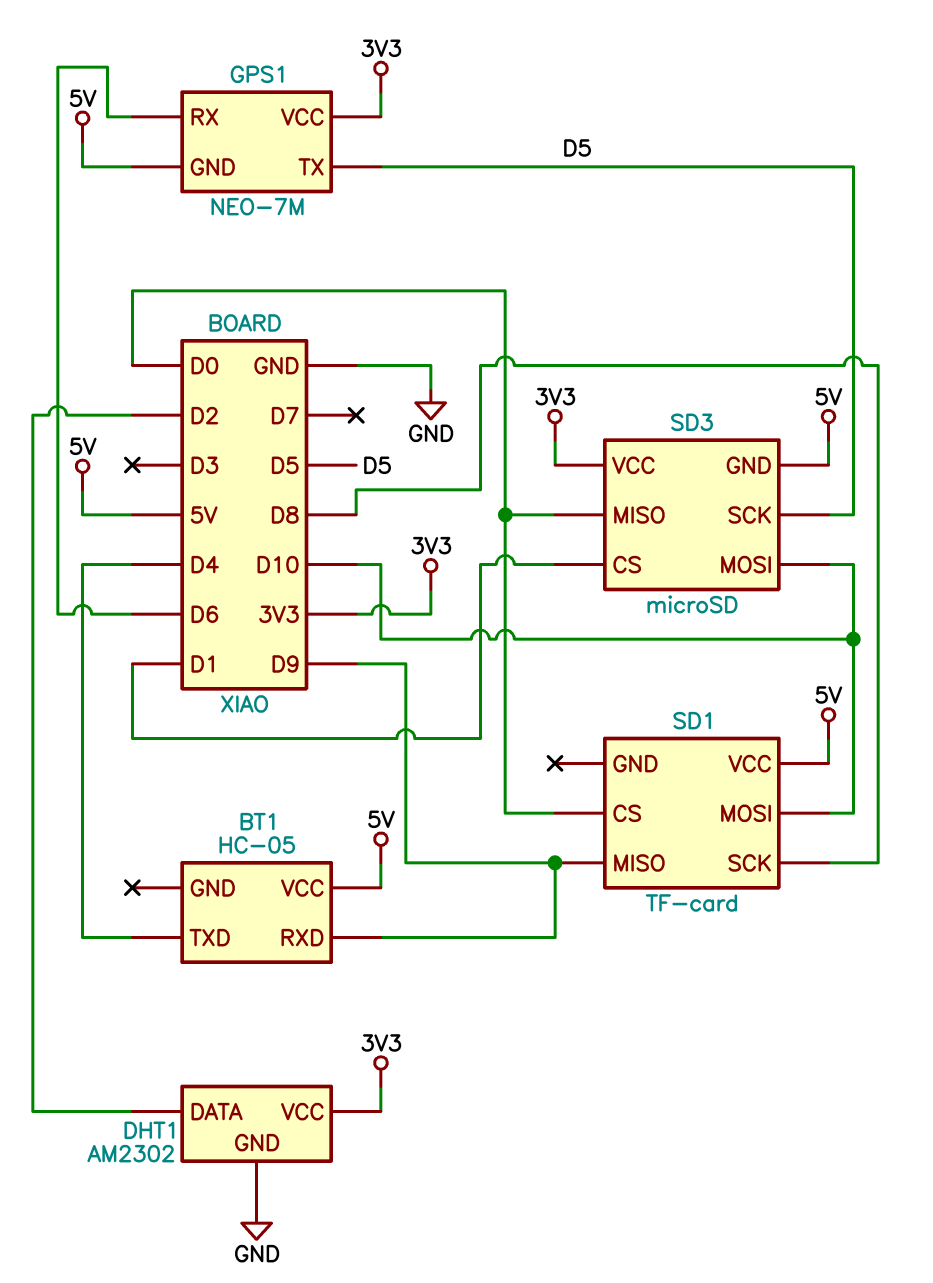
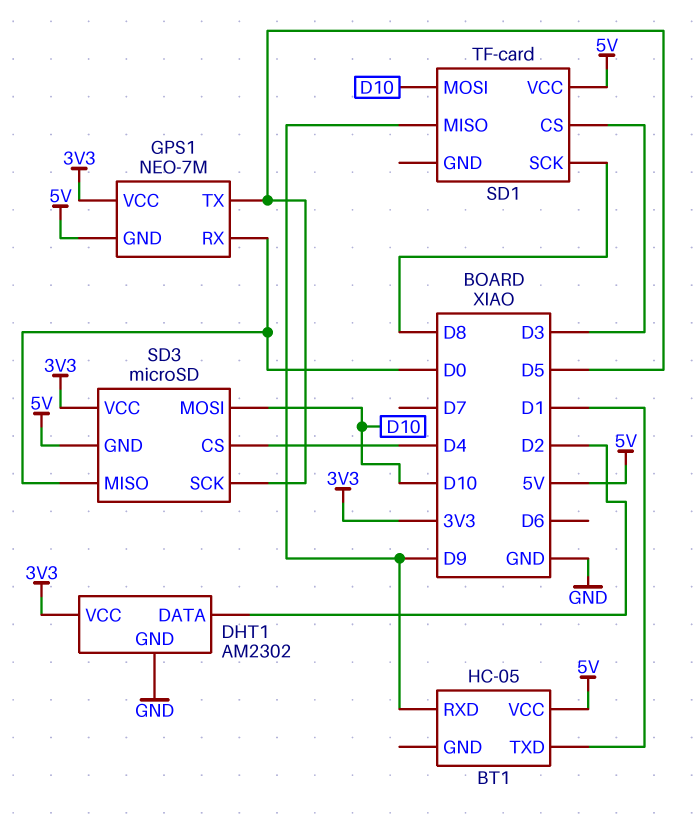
BT1 pin TXD: D4 -> D1
GPS1 pin RX: D6 -> D0
SD1 pin CS: D0 -> D3
SD3 pin CS: D1 -> D4

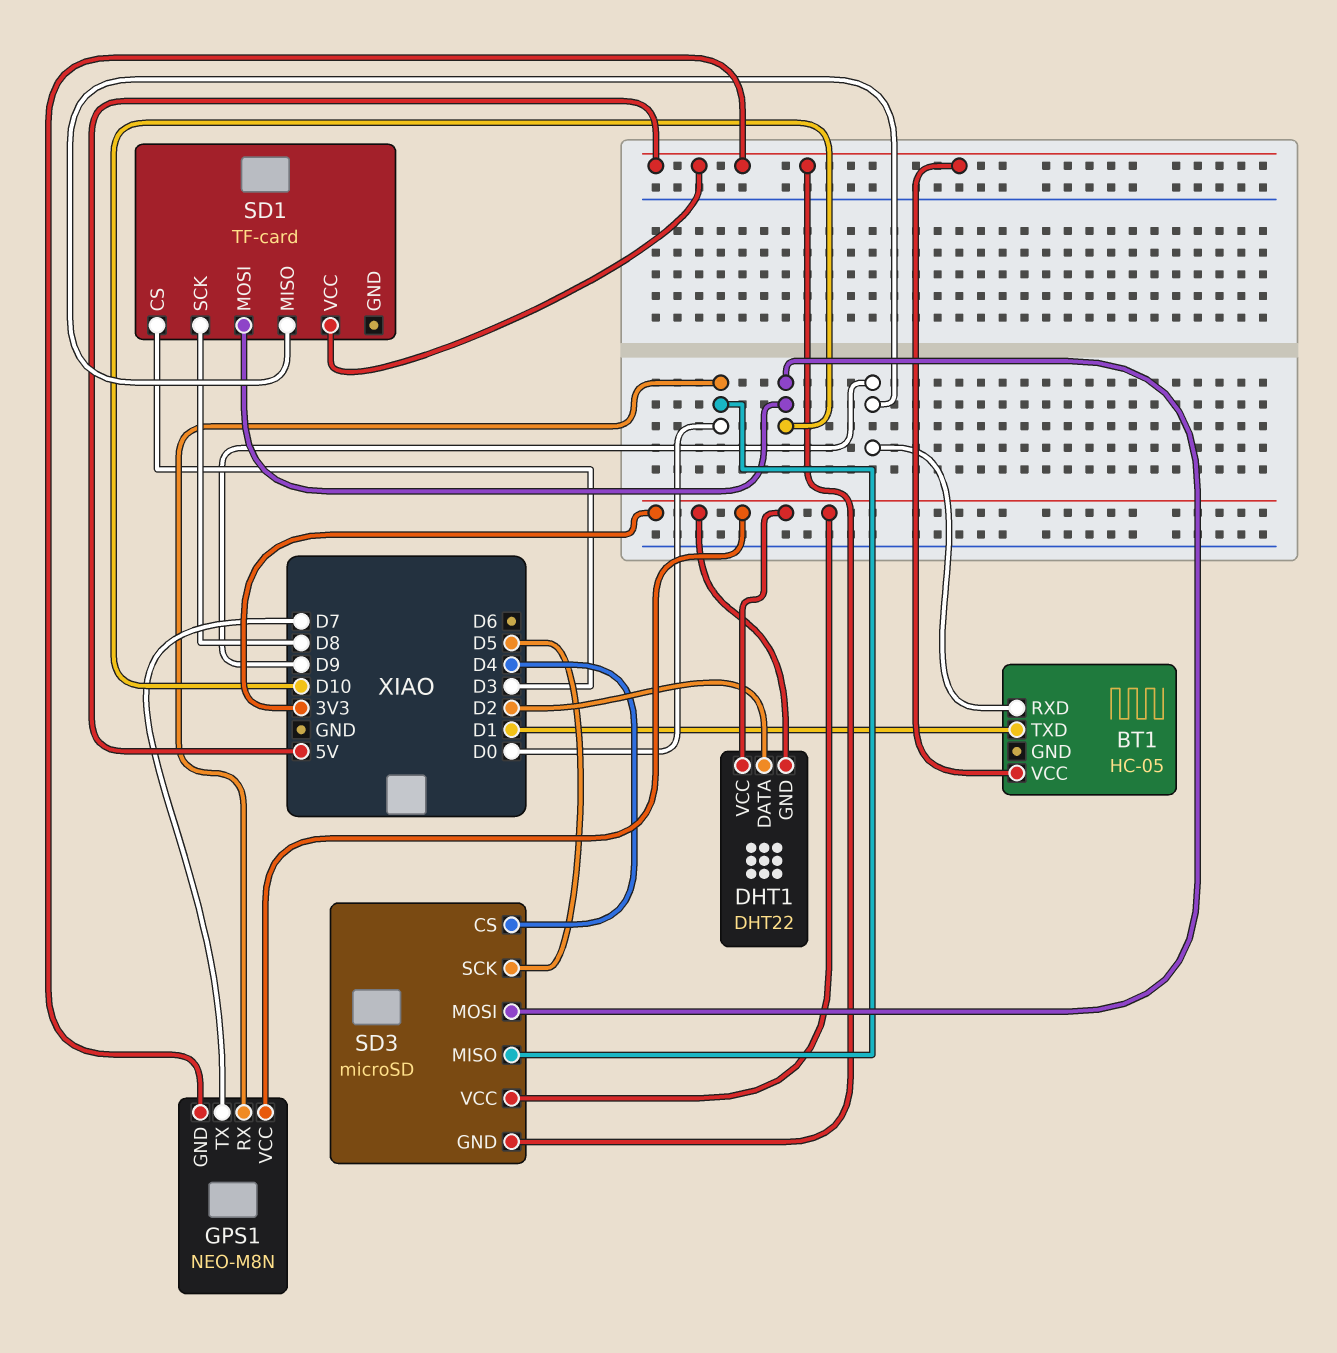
DHT1: AM2302 -> DHT22
DHT1 pin GND: GND -> 3V3
GPS1: NEO-7M -> NEO-M8N
GPS1 pin TX: D5 -> D7

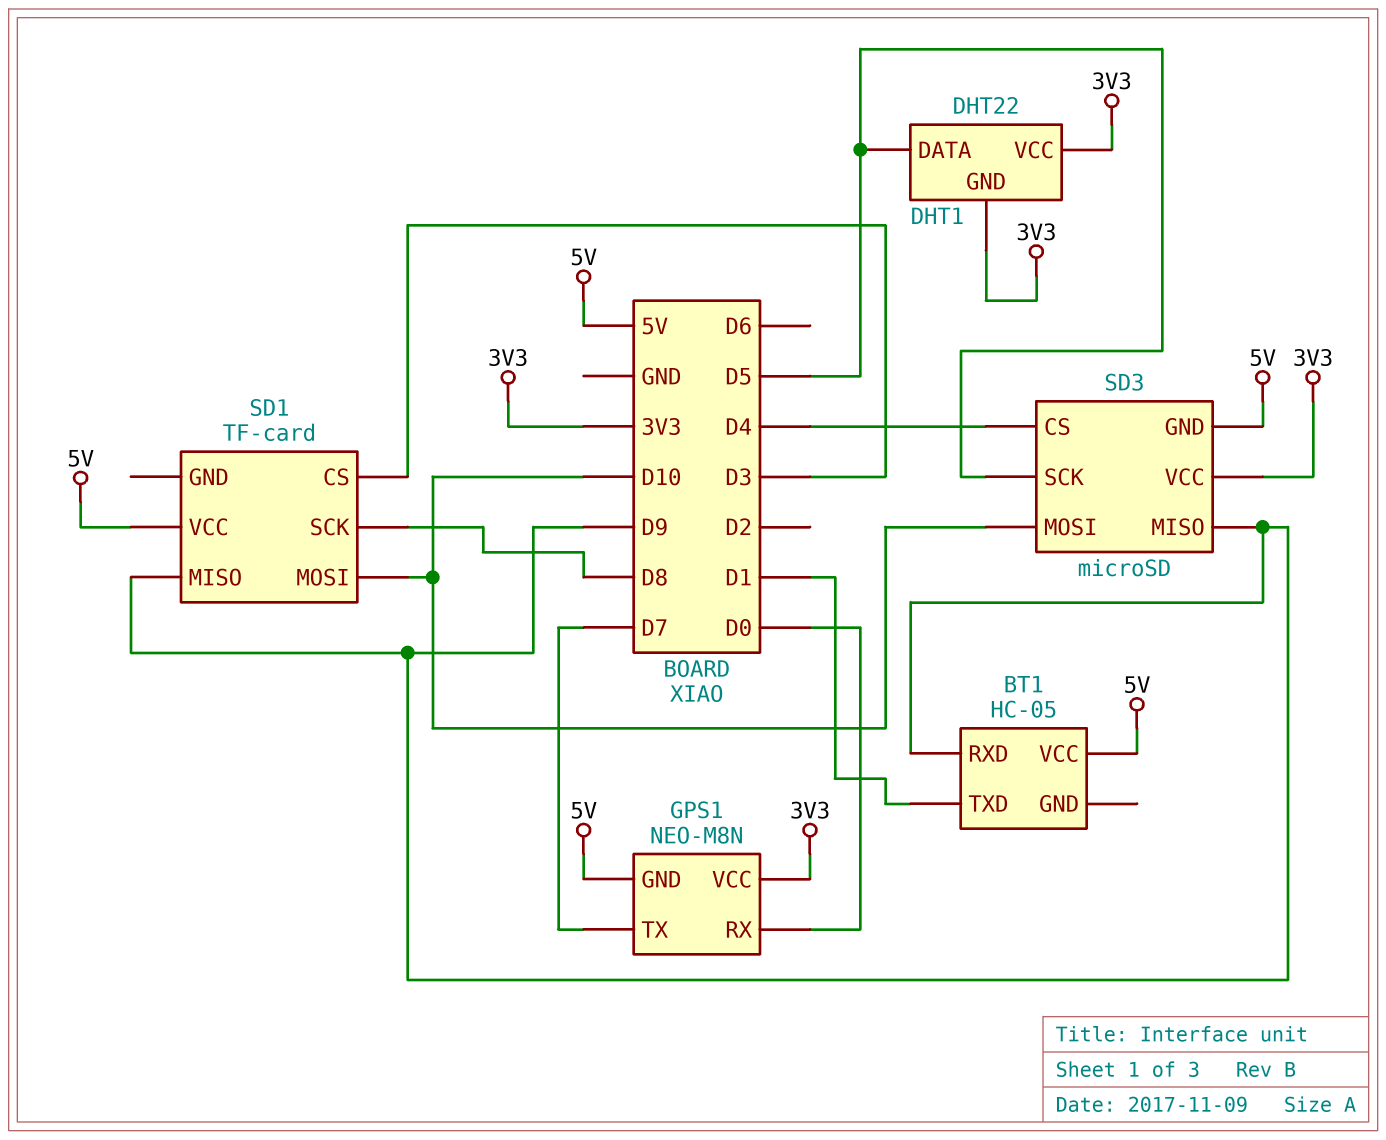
DHT1 pin DATA: D2 -> D5
SD3 pin MISO: D0 -> D9

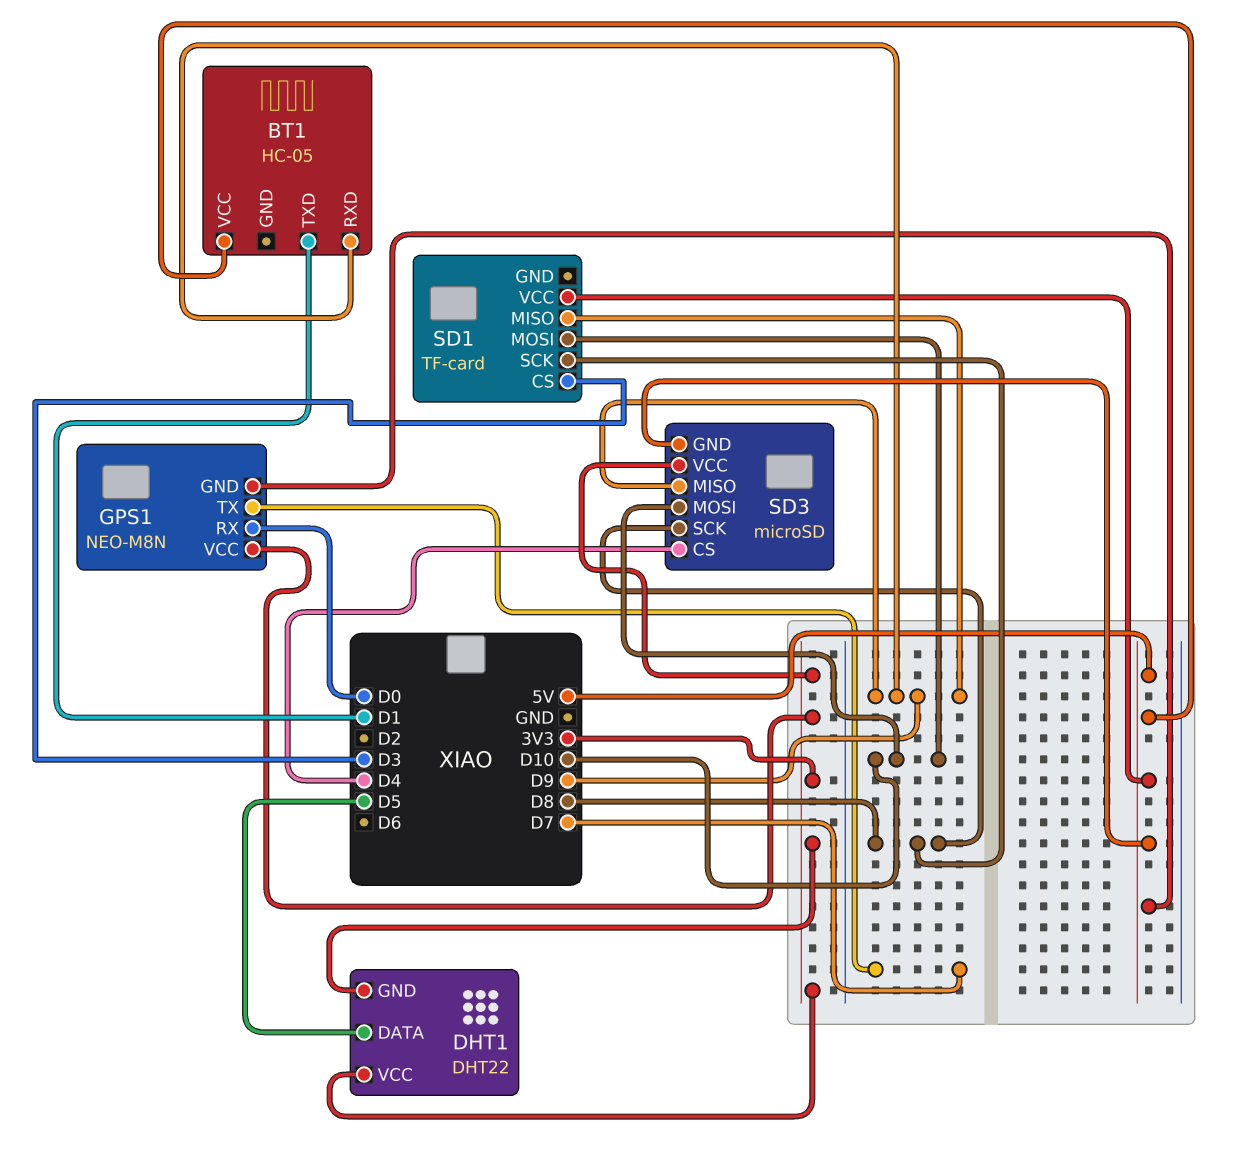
SD3 pin SCK: D5 -> D8

